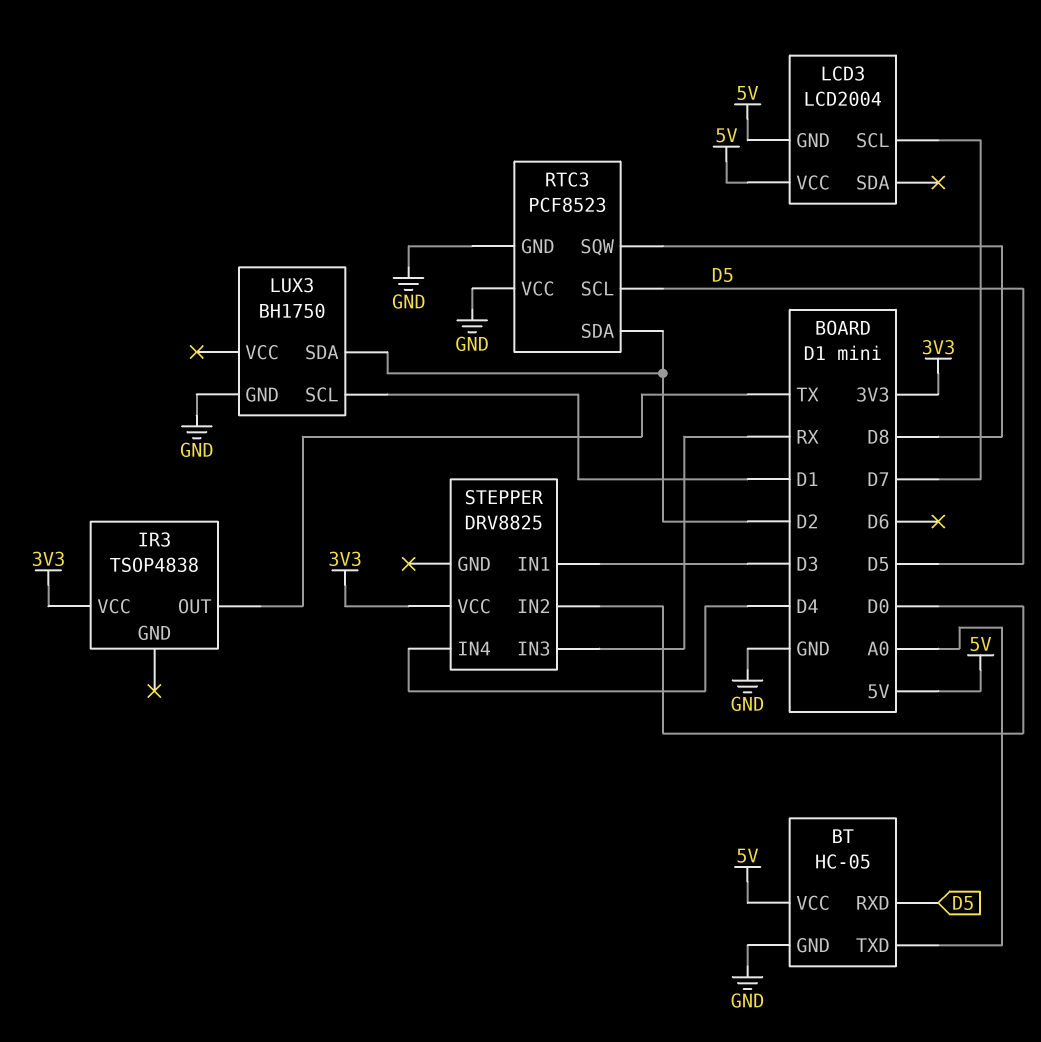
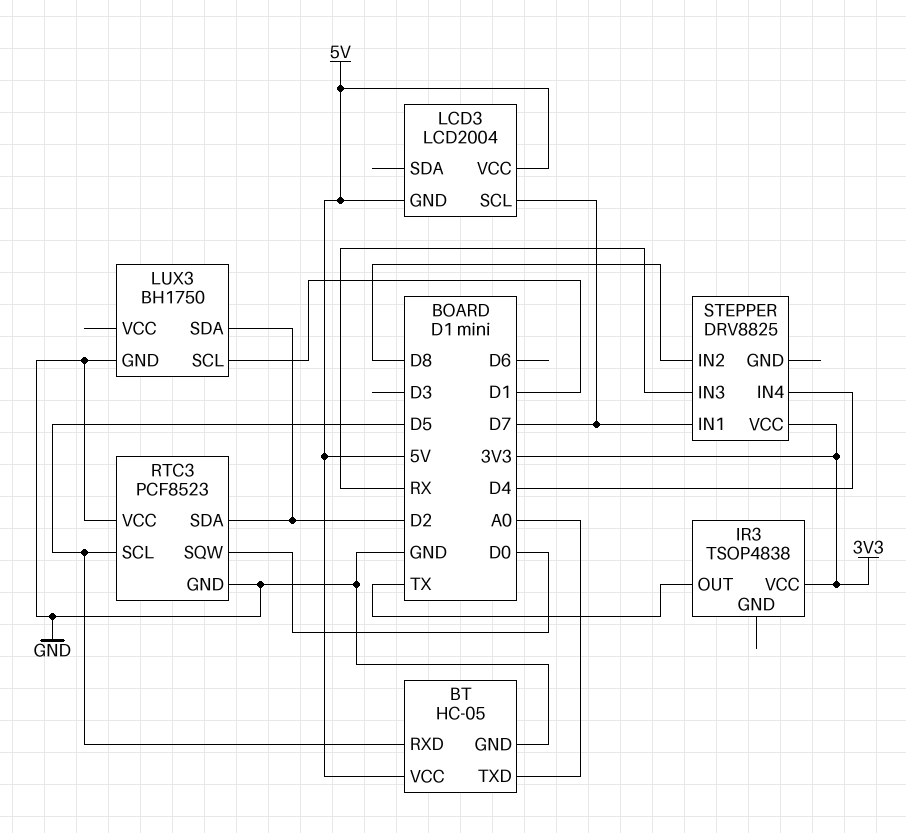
RTC3 pin SQW: D8 -> D0
STEPPER pin IN1: D3 -> D7
STEPPER pin IN2: D0 -> D8

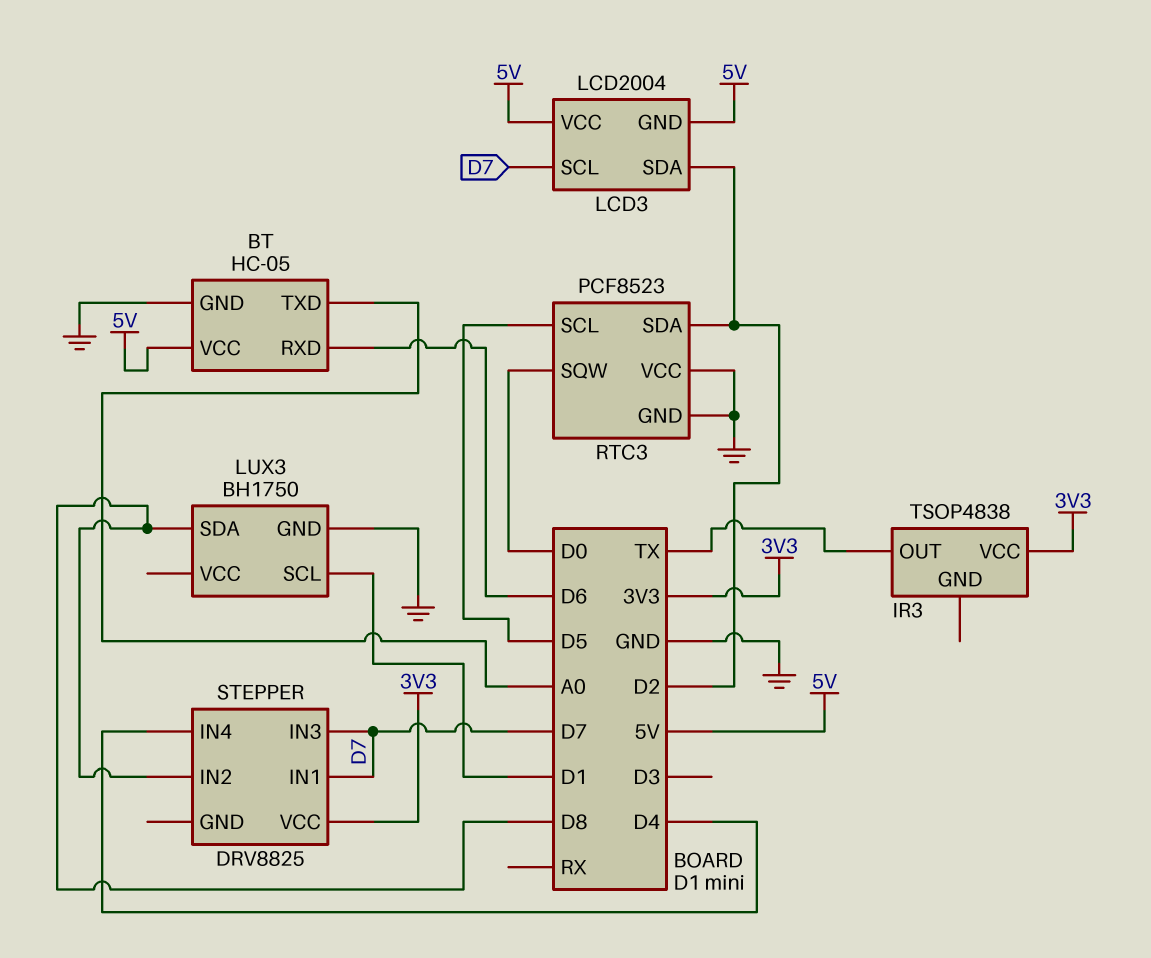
BT pin RXD: D5 -> D6
LCD3 pin SDA: none -> D2
LUX3 pin SDA: D2 -> D8
STEPPER pin IN3: RX -> D7

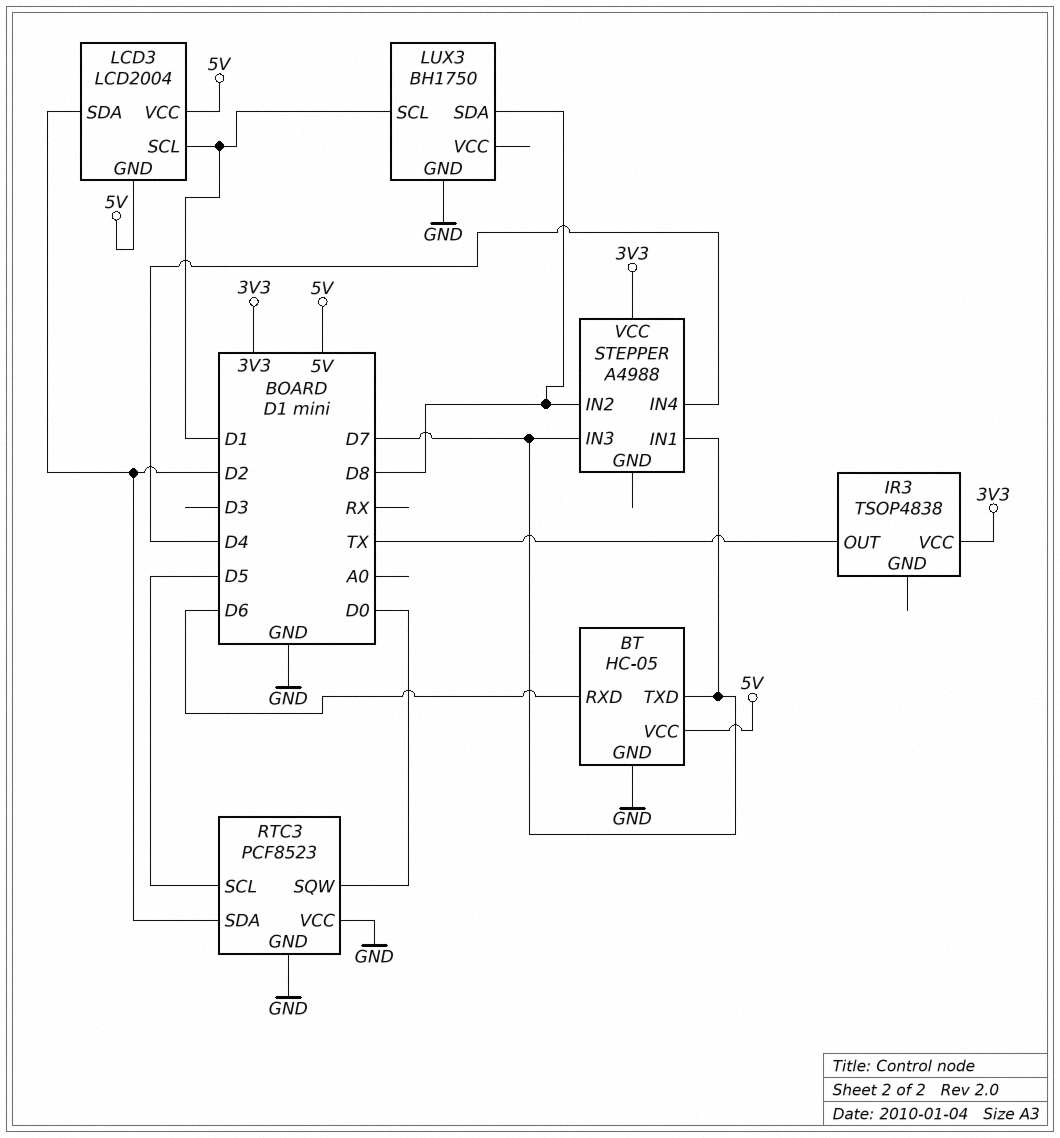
BT pin TXD: A0 -> D7
LCD3 pin SCL: D7 -> D1
STEPPER: DRV8825 -> A4988

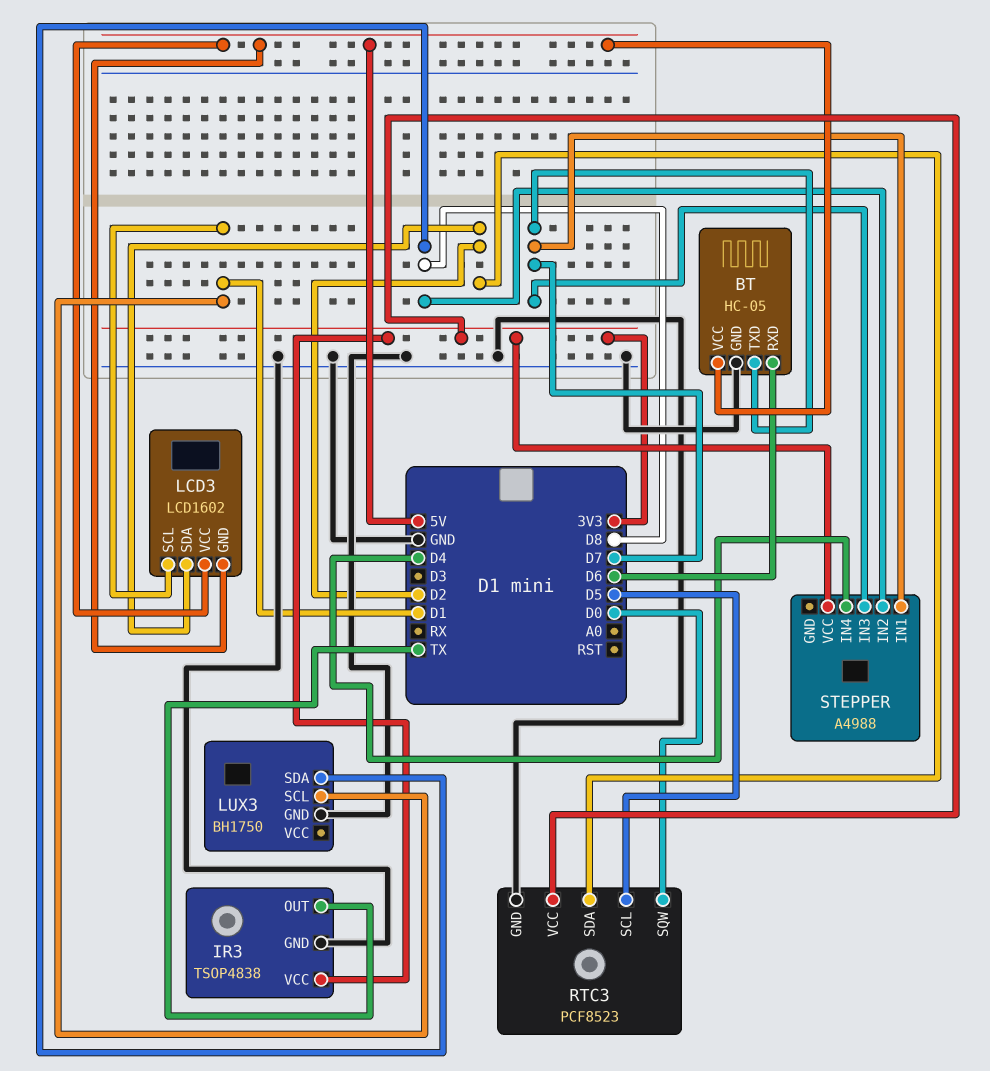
IR3 pin GND: none -> GND
LCD3: LCD2004 -> LCD1602
RTC3 pin VCC: GND -> 3V3

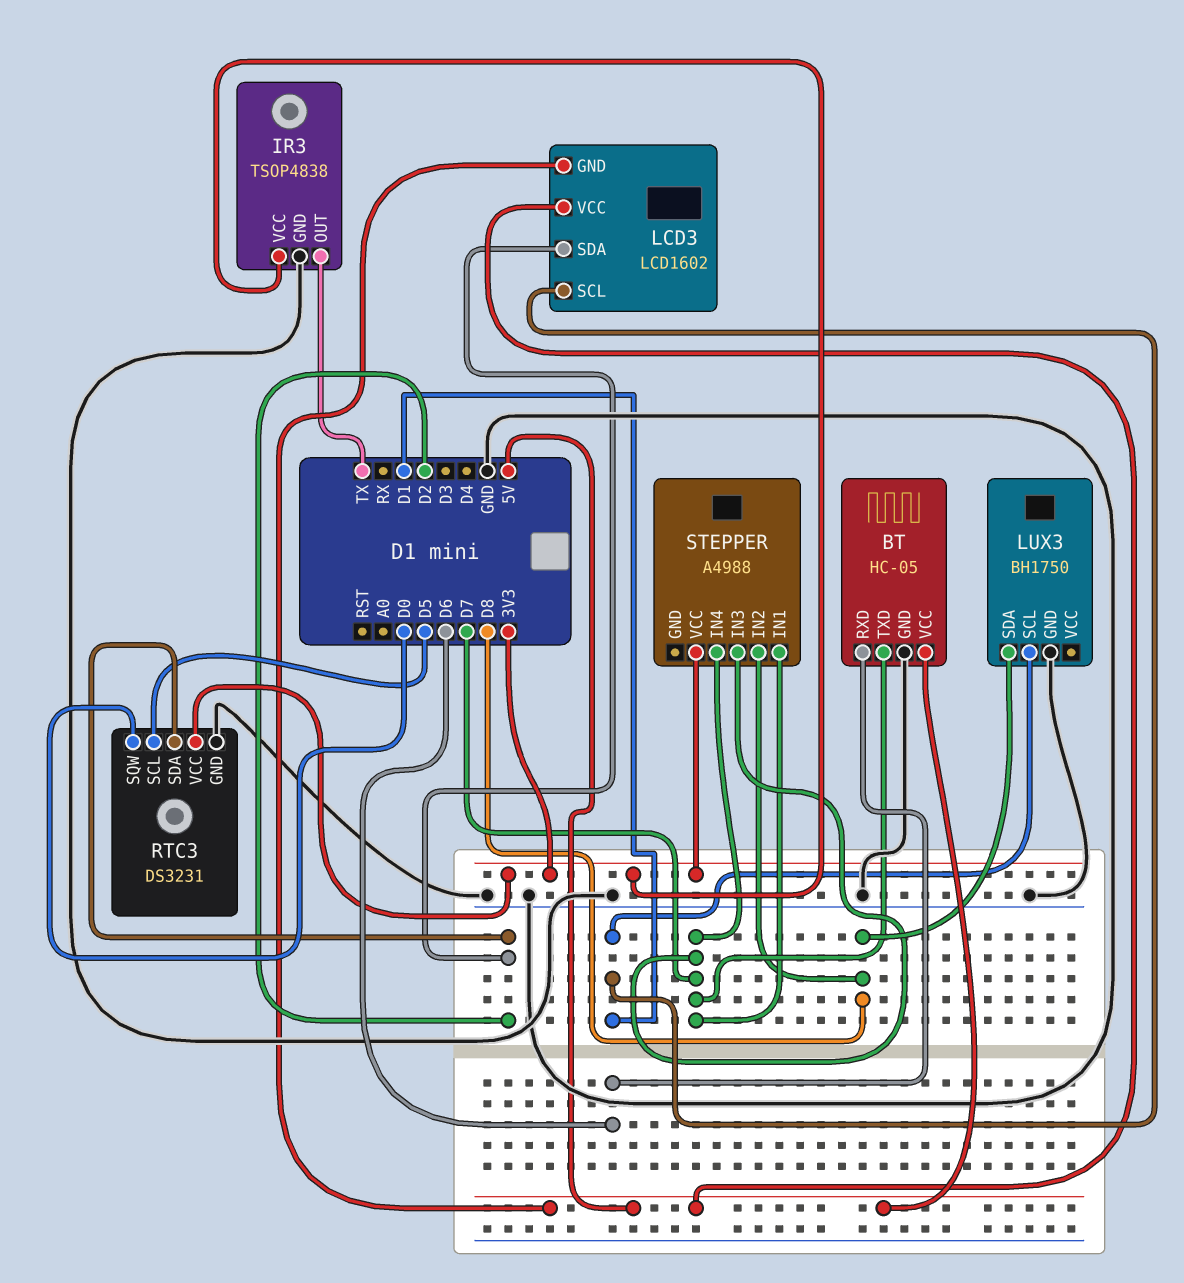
RTC3: PCF8523 -> DS3231
STEPPER pin IN4: D4 -> D7

